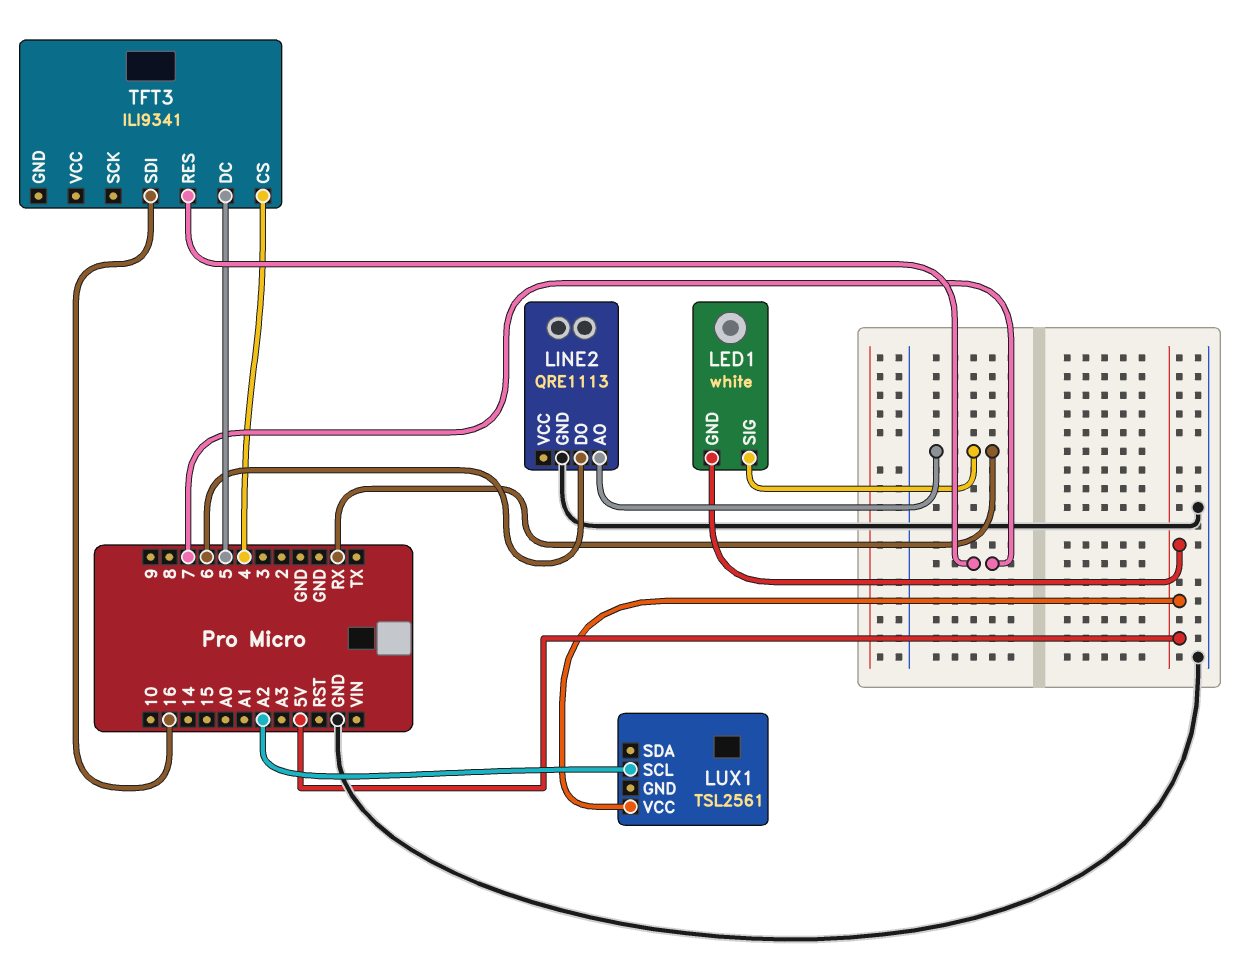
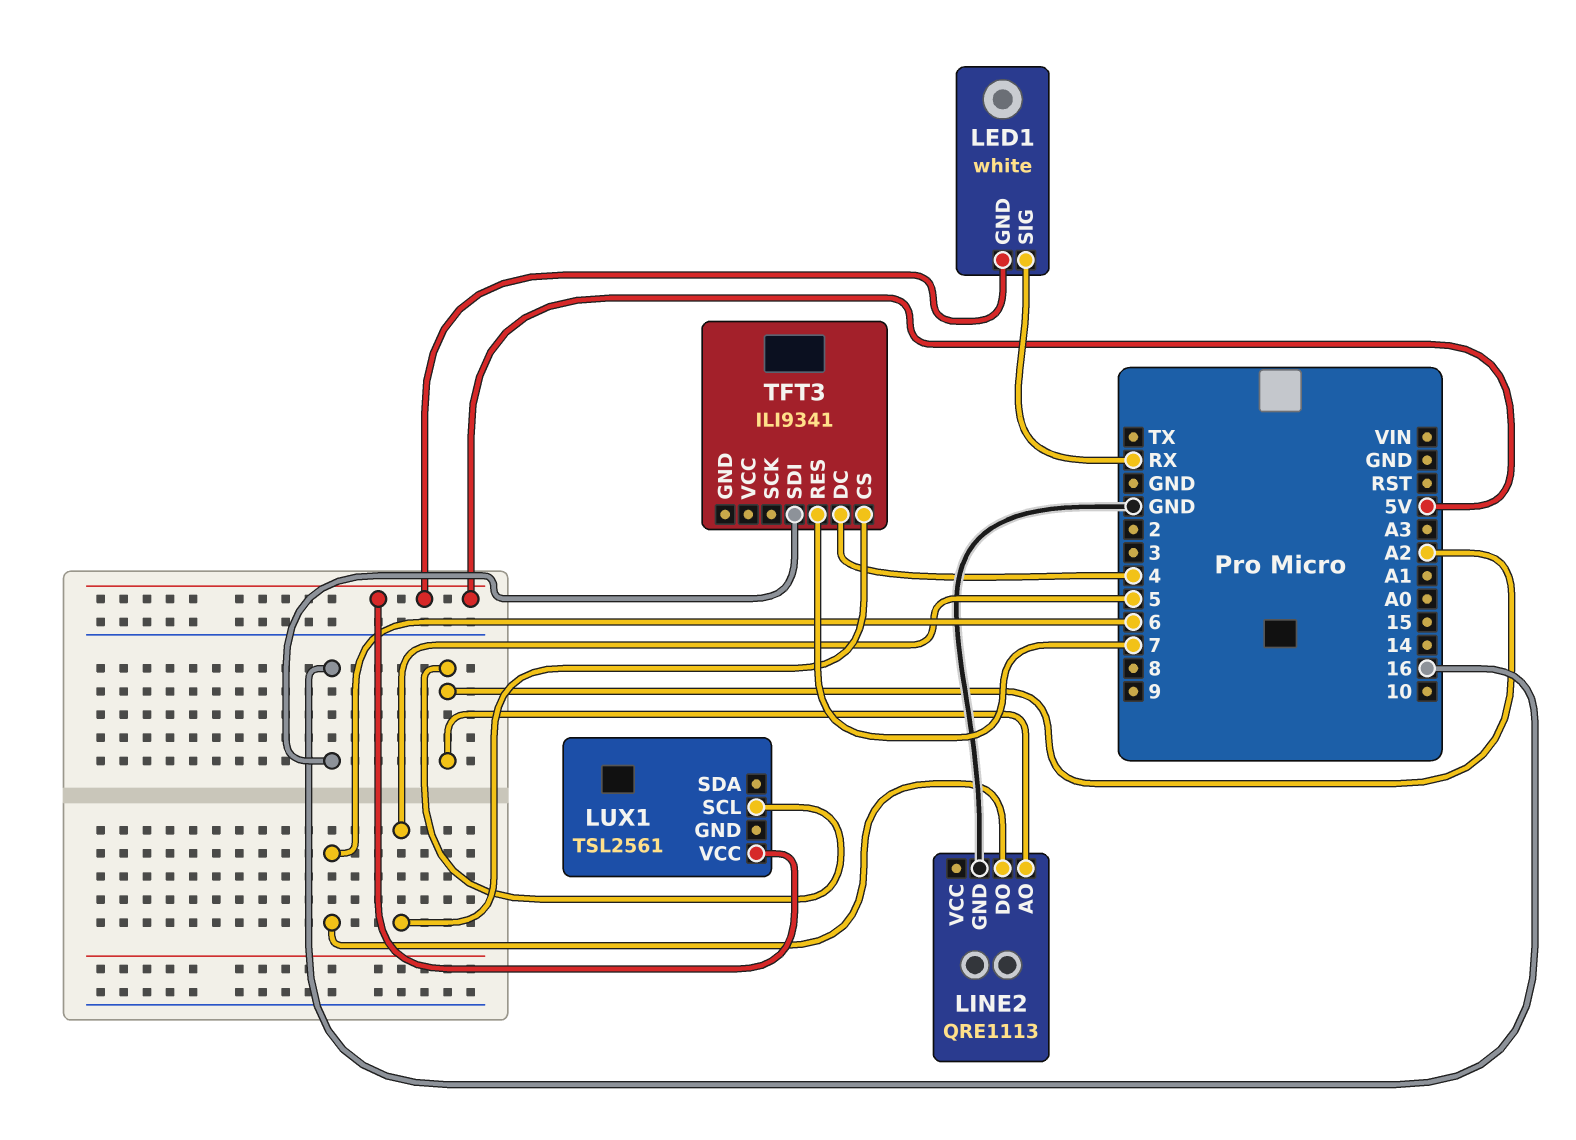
LINE2 pin AO: RX -> A2
TFT3 pin CS: 4 -> 5
TFT3 pin DC: 5 -> 4

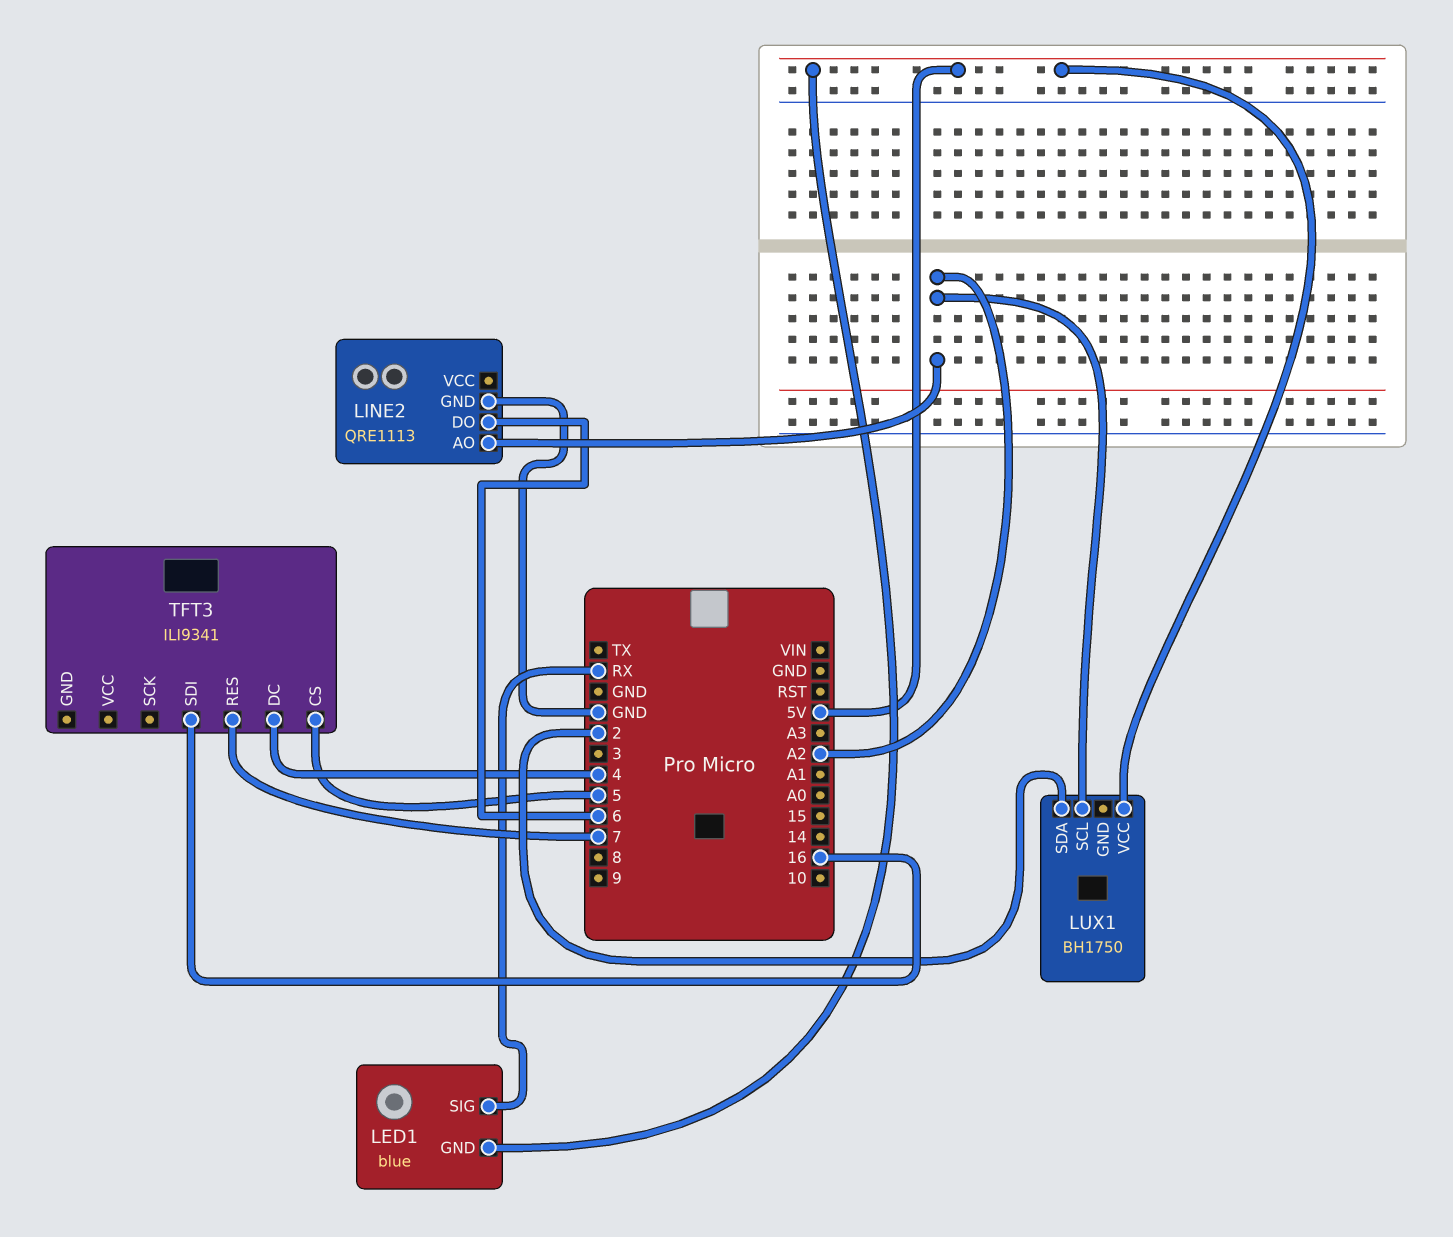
LED1: white -> blue
LUX1: TSL2561 -> BH1750
LUX1 pin SDA: none -> 2

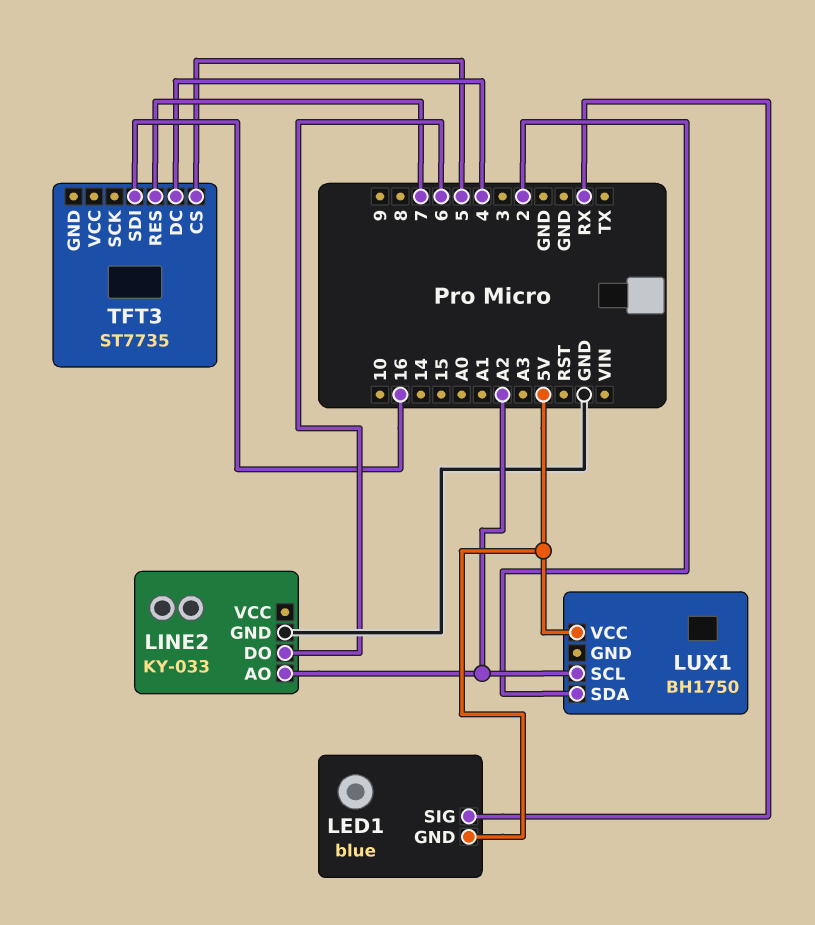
LINE2: QRE1113 -> KY-033
TFT3: ILI9341 -> ST7735

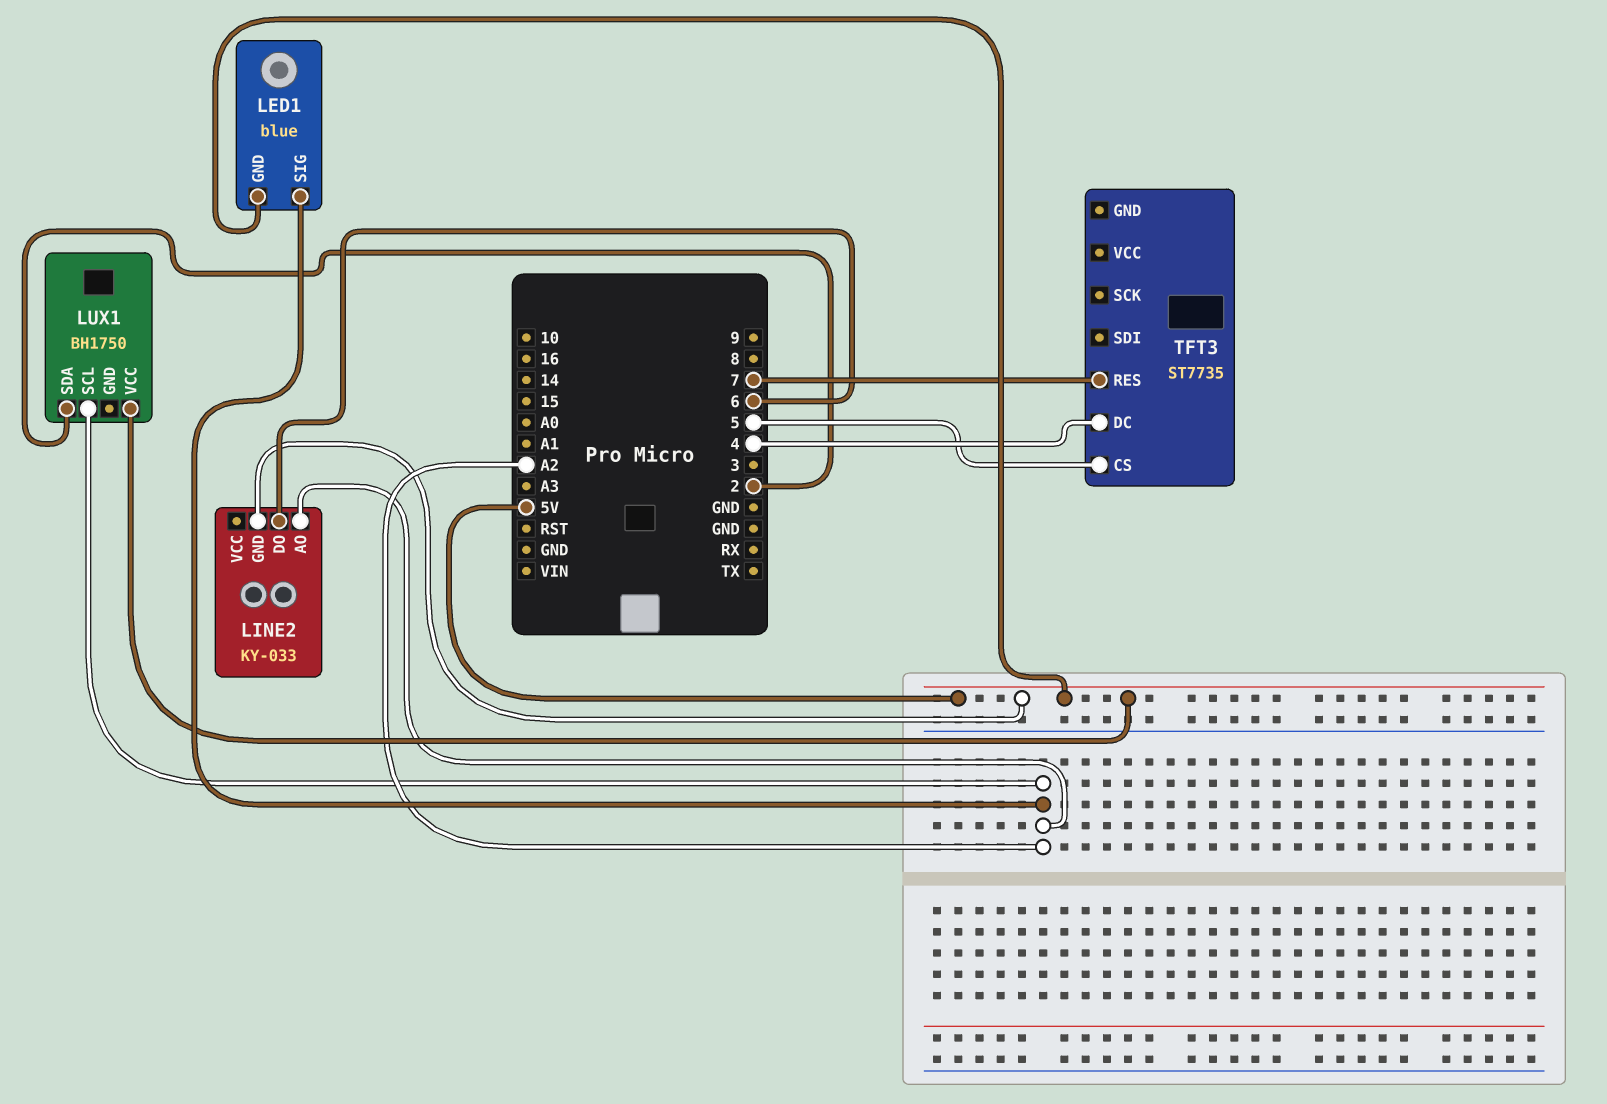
LED1 pin SIG: RX -> A2
LINE2 pin GND: GND -> 5V
TFT3 pin SDI: 16 -> none

